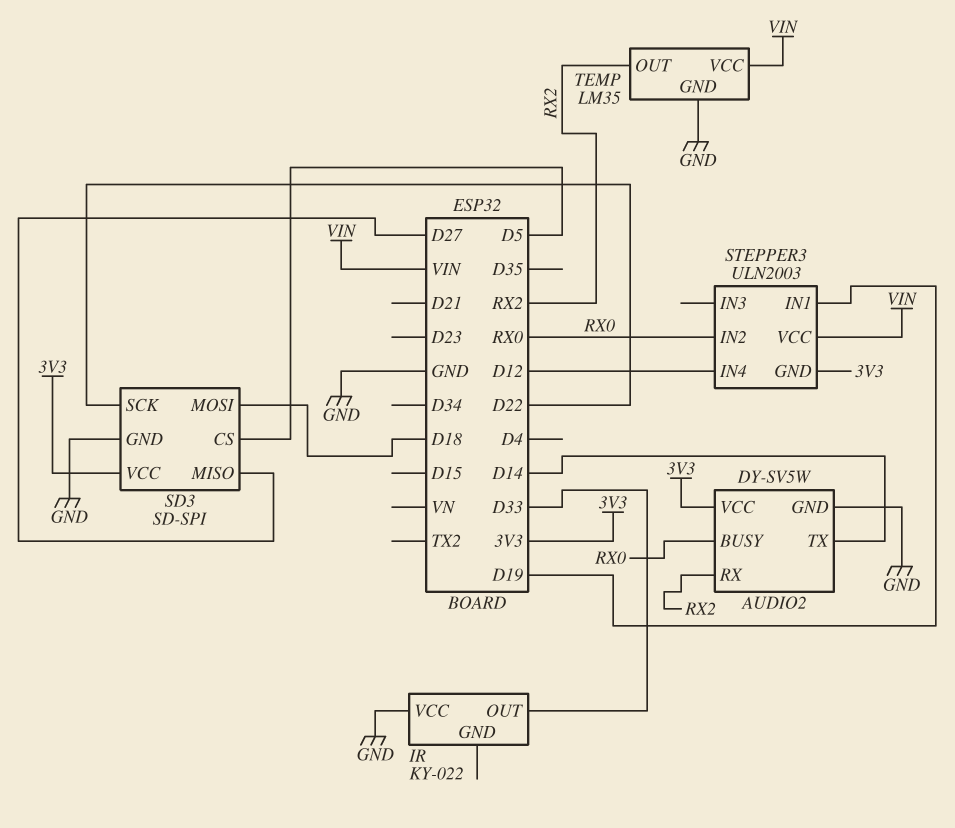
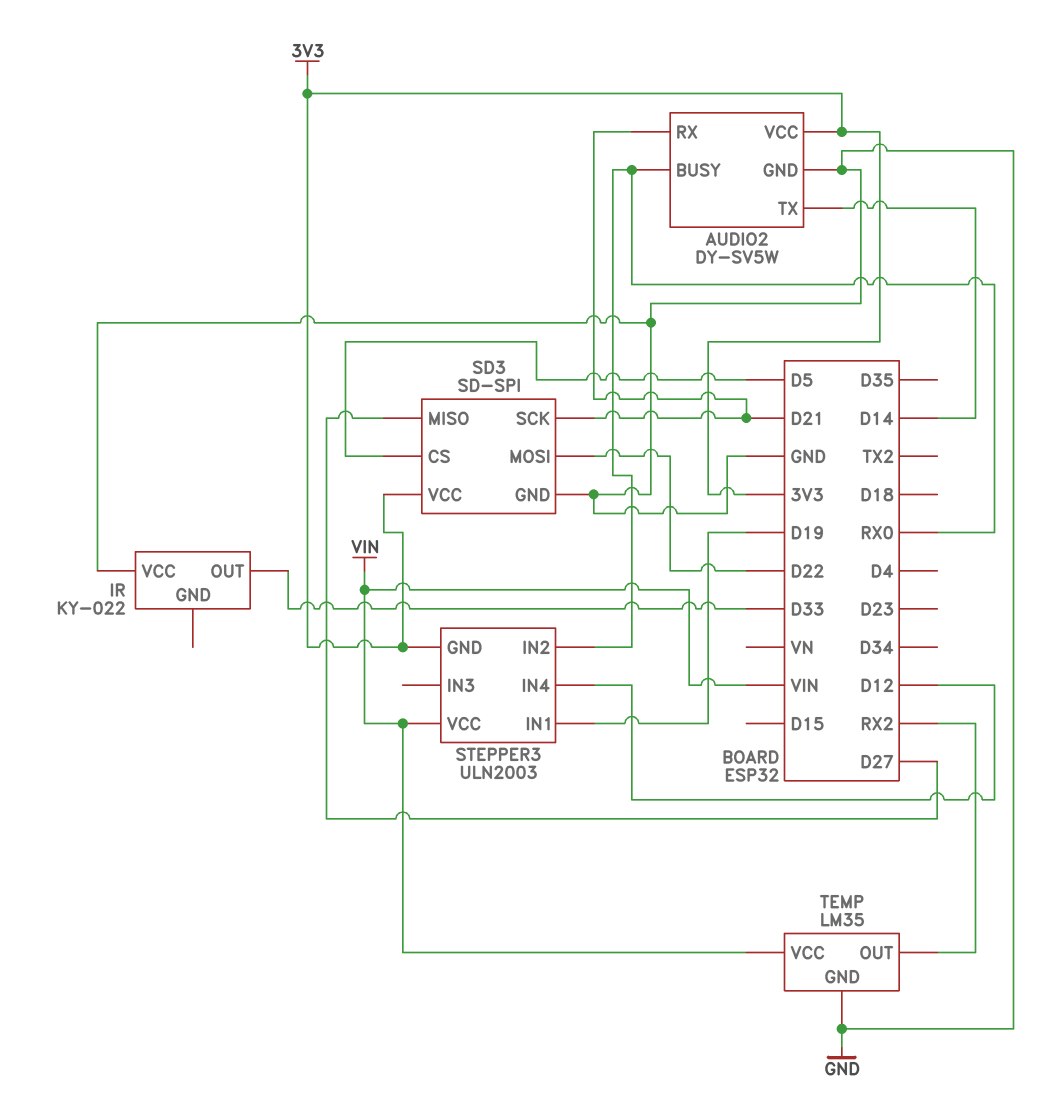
AUDIO2 pin RX: RX2 -> D21
SD3 pin MOSI: D18 -> D22
SD3 pin SCK: D22 -> D21

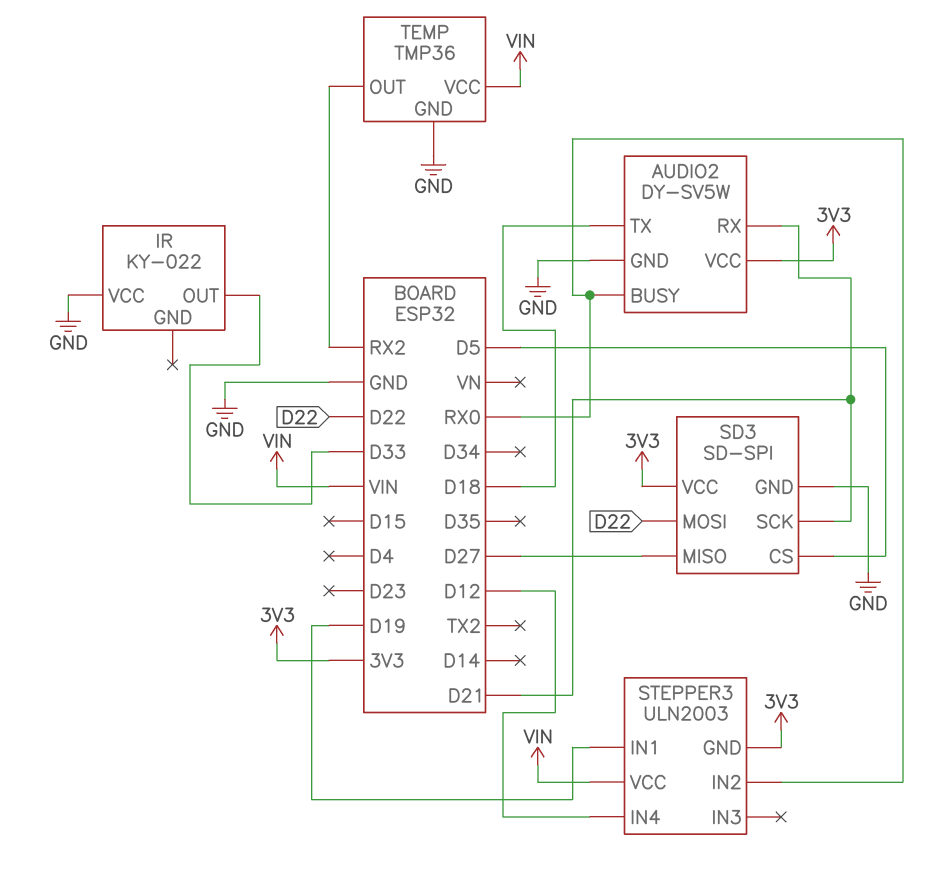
AUDIO2 pin TX: D14 -> D18
TEMP: LM35 -> TMP36

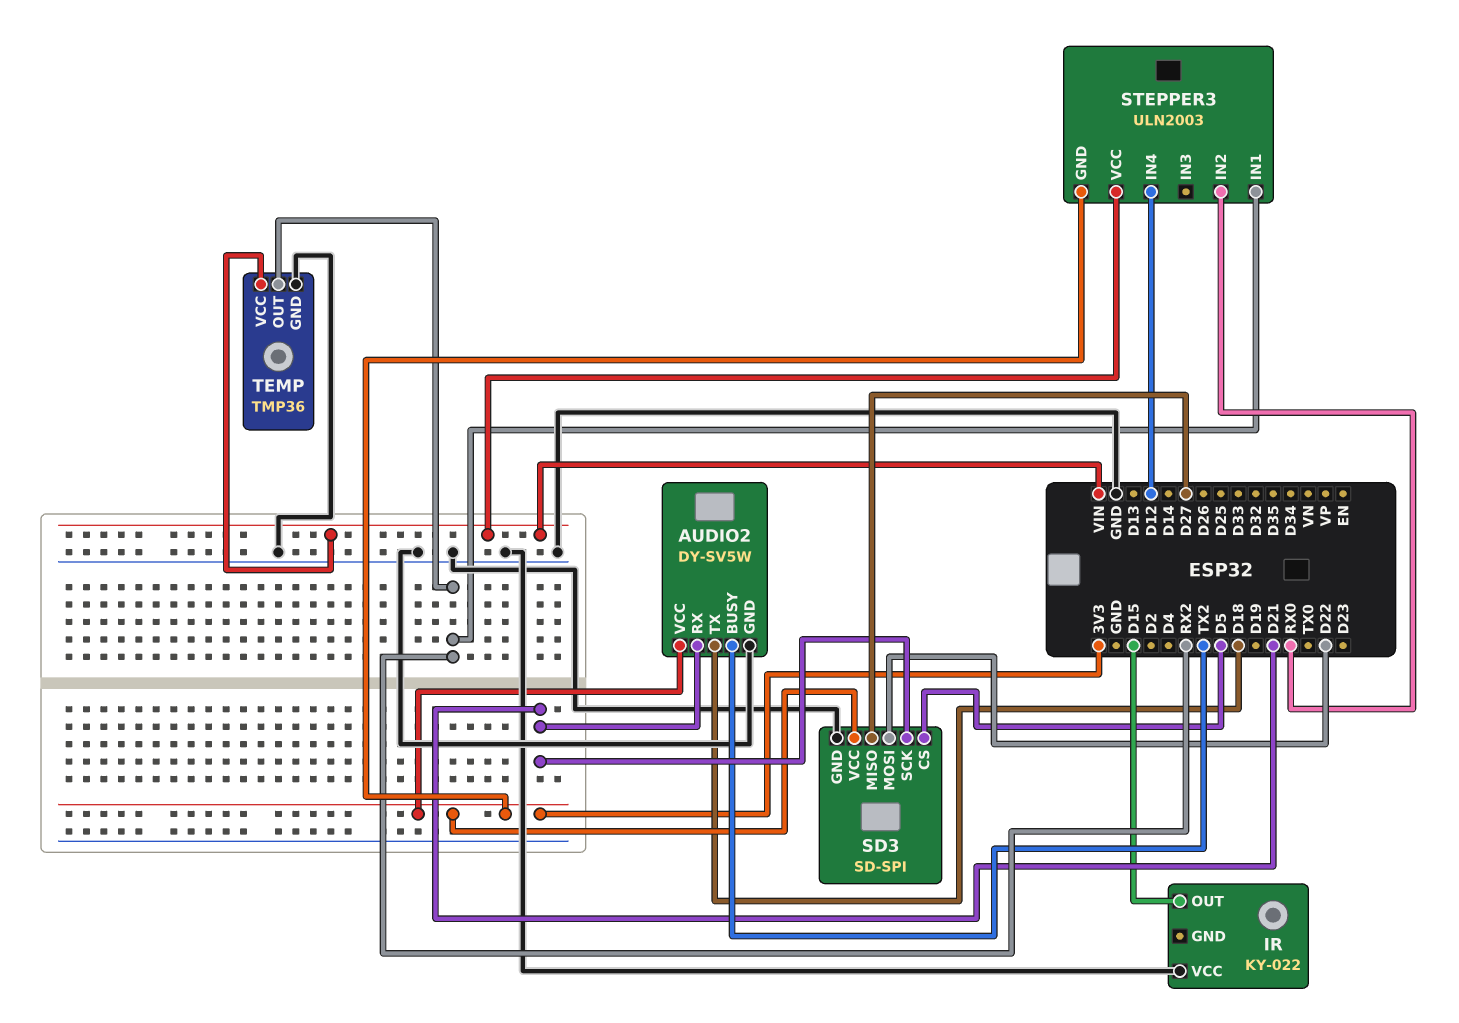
AUDIO2 pin BUSY: RX0 -> TX2
IR pin OUT: D33 -> D15
STEPPER3 pin IN1: D19 -> RX2

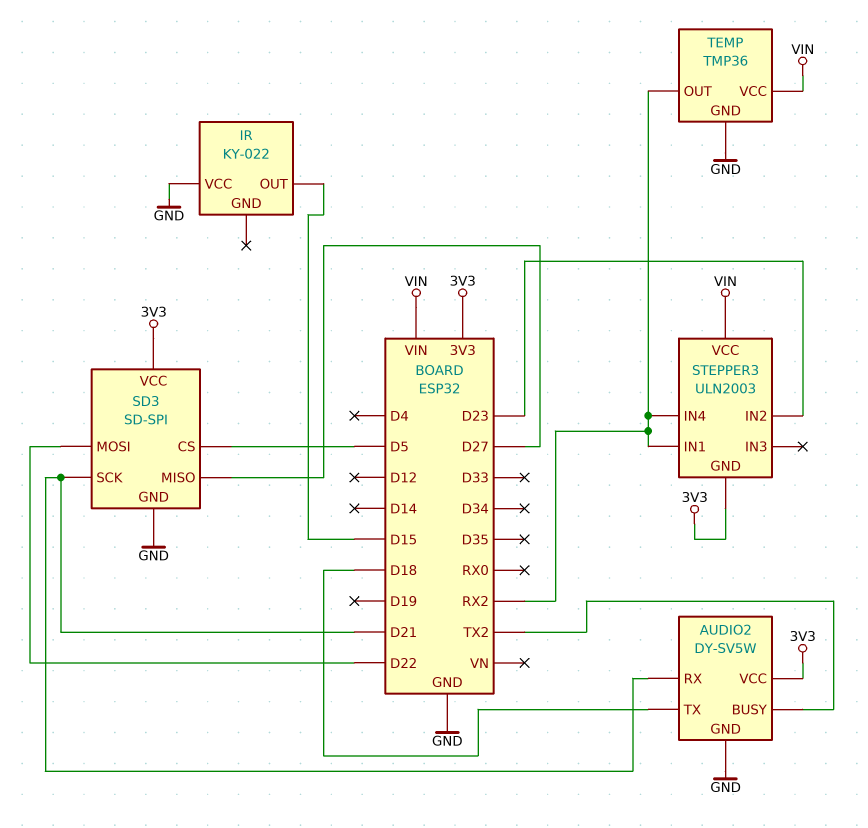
STEPPER3 pin IN2: RX0 -> D23
STEPPER3 pin IN4: D12 -> RX2

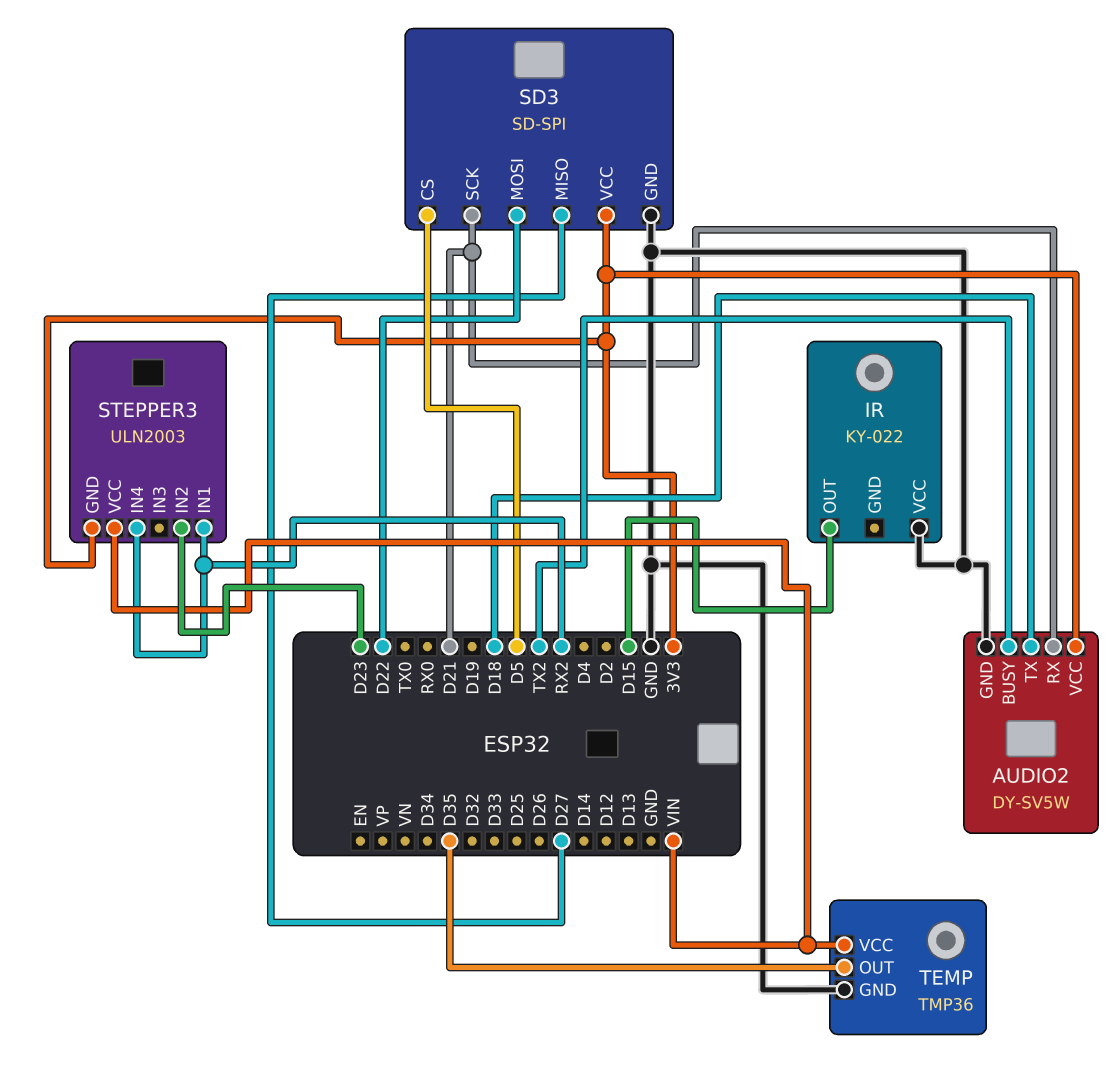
TEMP pin OUT: RX2 -> D35

